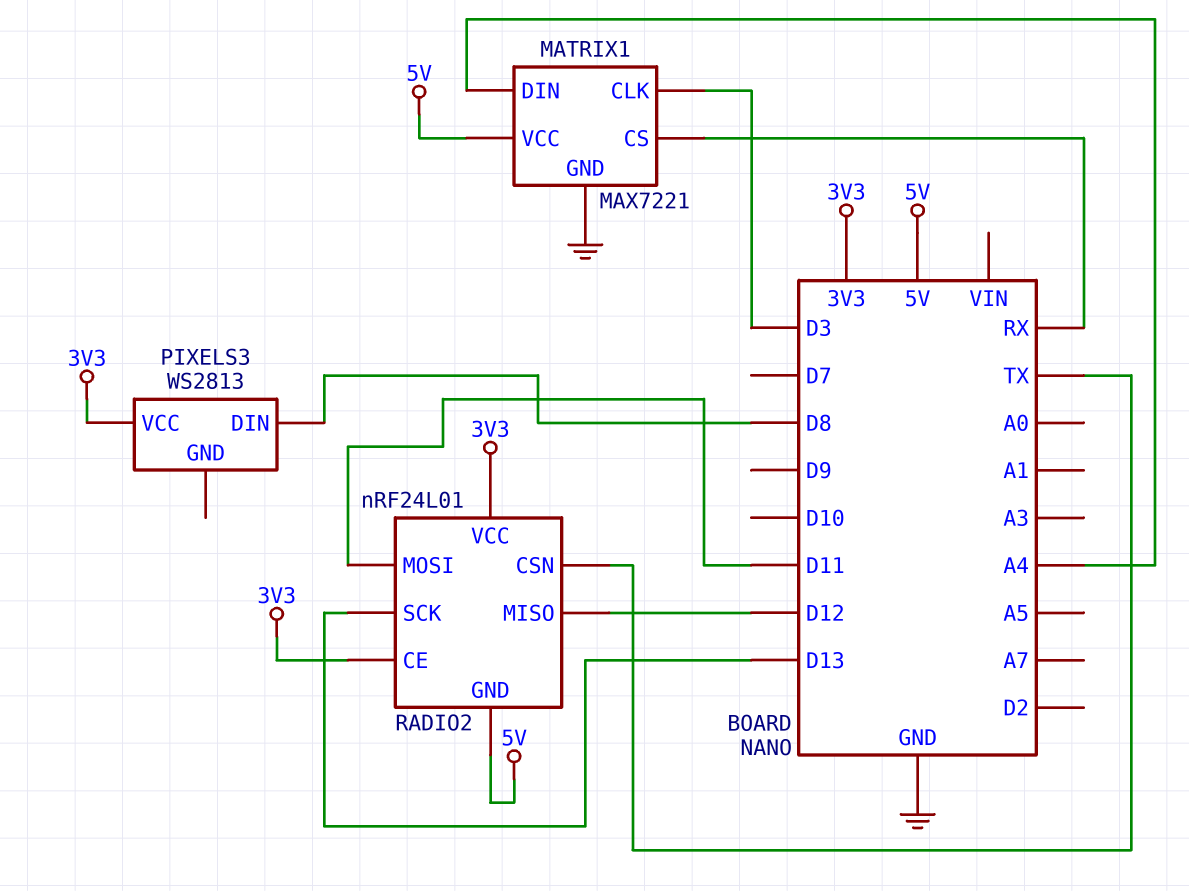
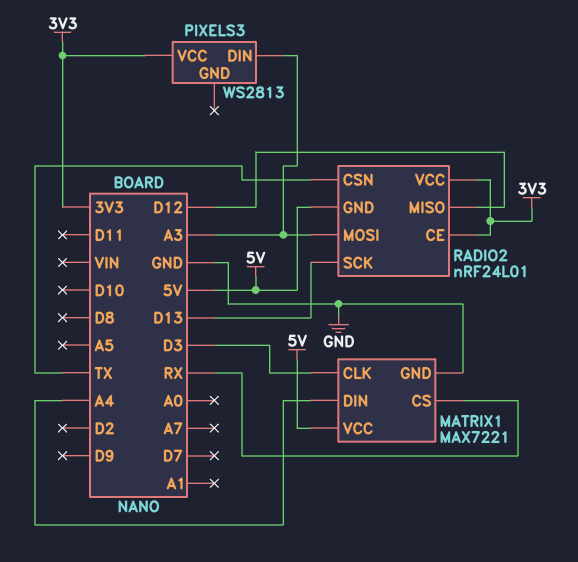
PIXELS3 pin DIN: D8 -> A3
RADIO2 pin MOSI: D11 -> A3

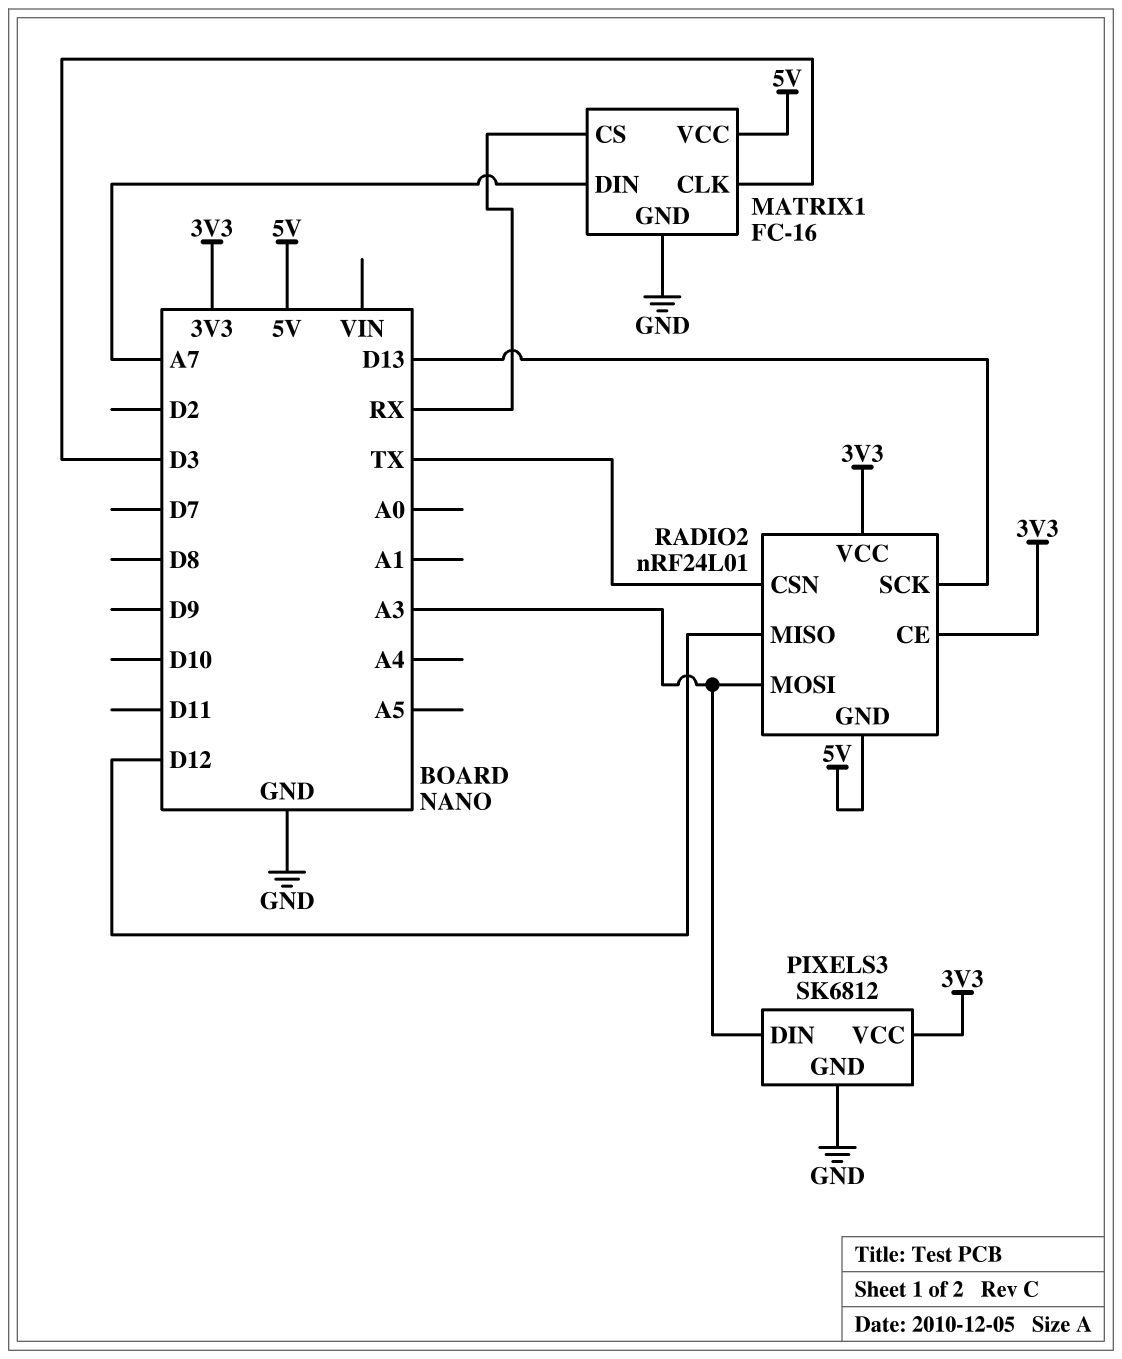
MATRIX1: MAX7221 -> FC-16
MATRIX1 pin DIN: A4 -> A7
PIXELS3: WS2813 -> SK6812
PIXELS3 pin GND: none -> GND

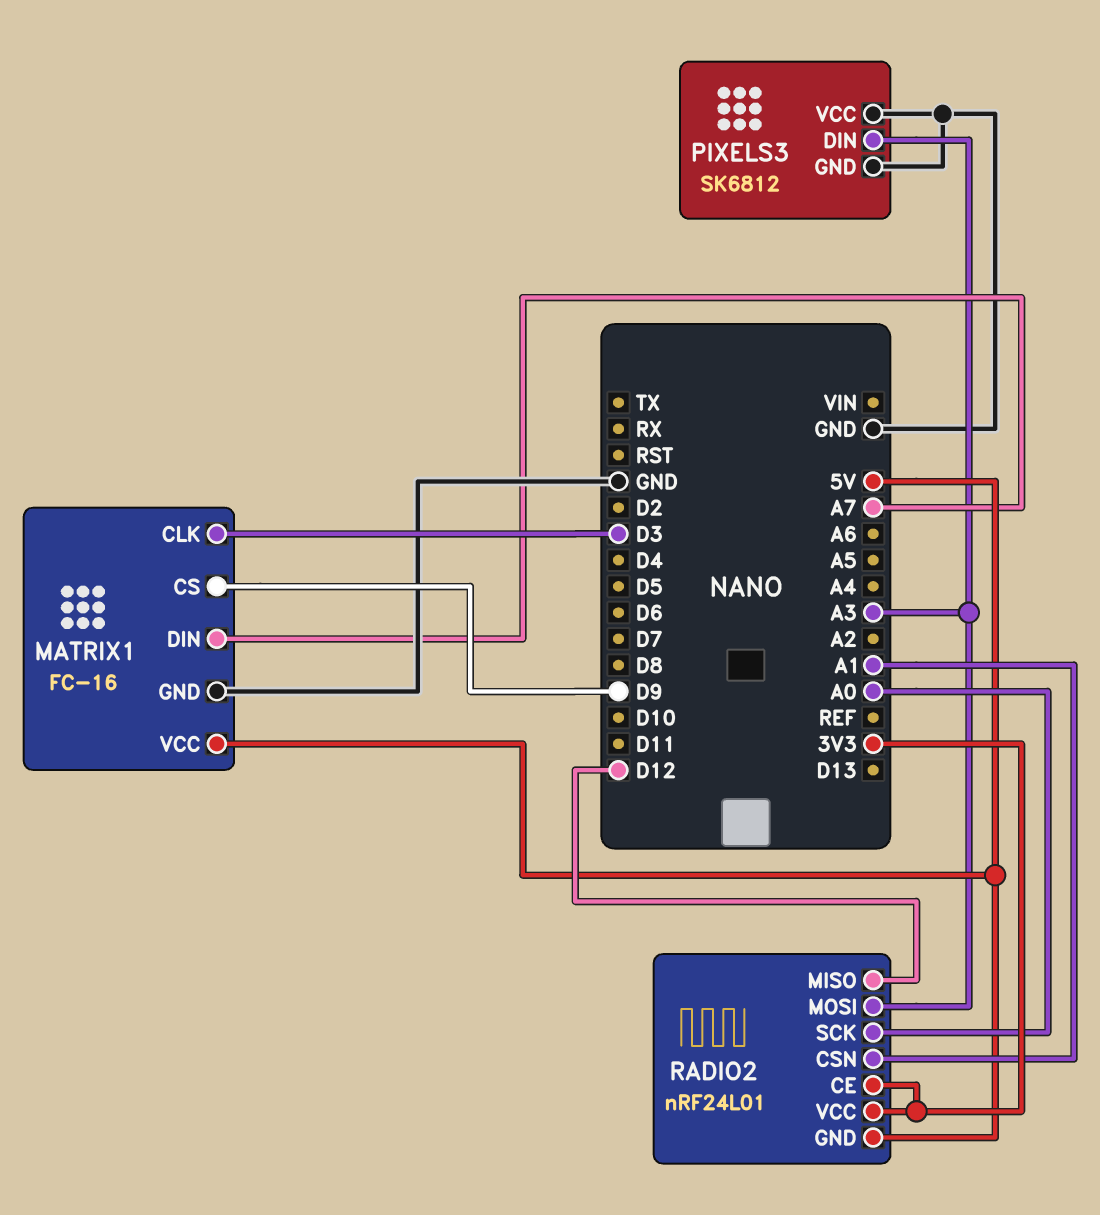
MATRIX1 pin CS: RX -> D9
PIXELS3 pin VCC: 3V3 -> GND
RADIO2 pin CSN: TX -> A1
RADIO2 pin SCK: D13 -> A0

